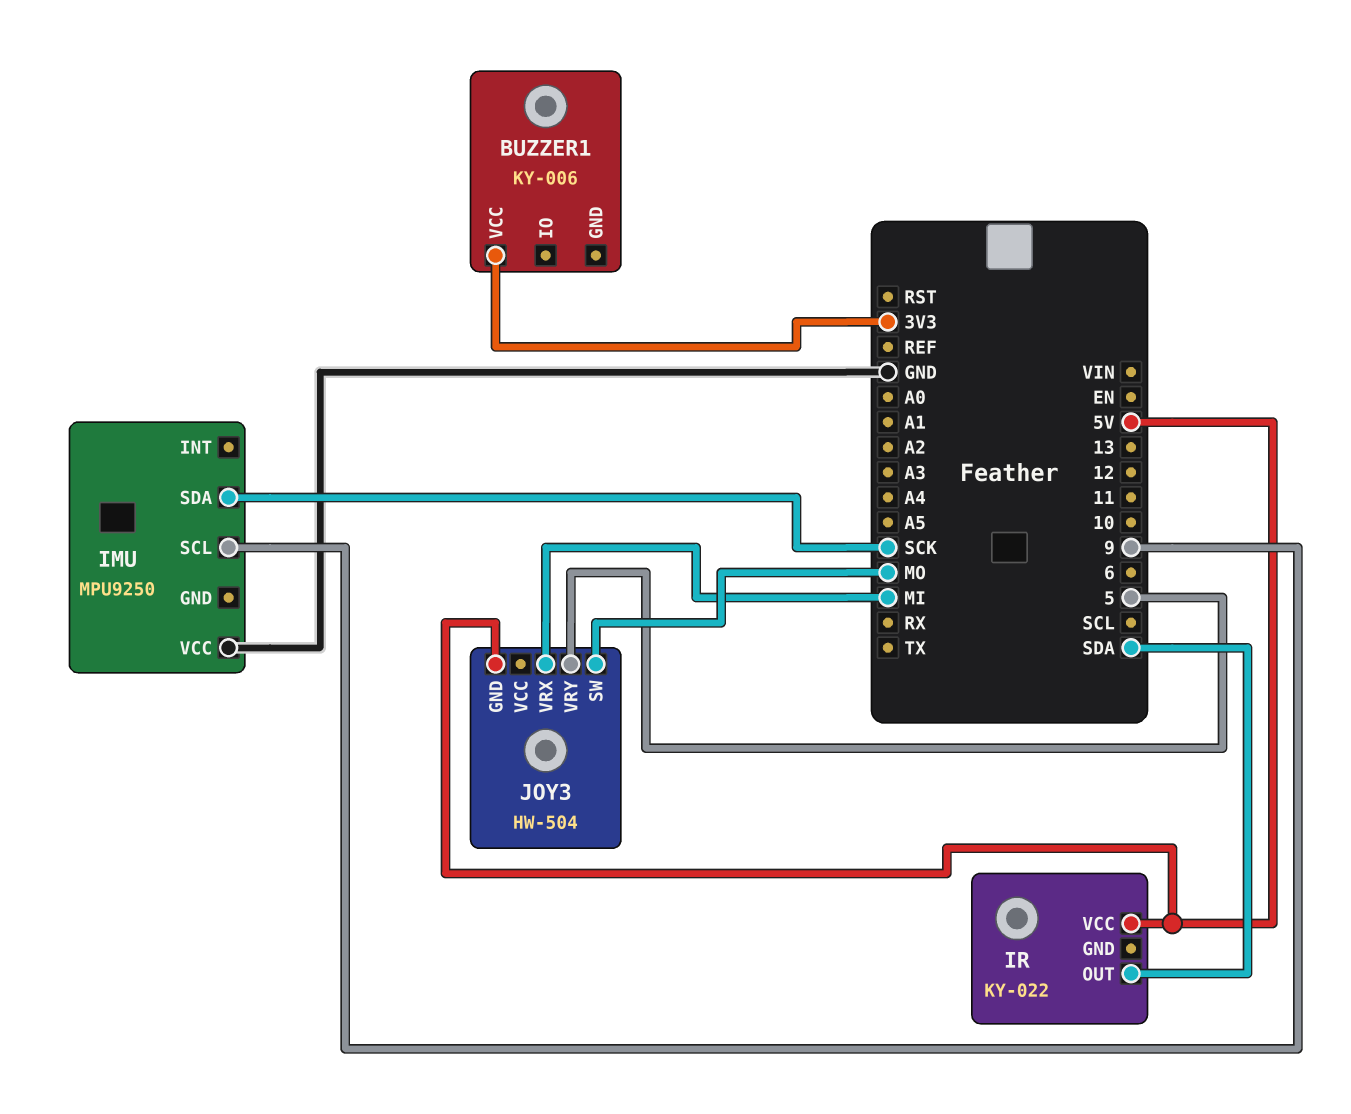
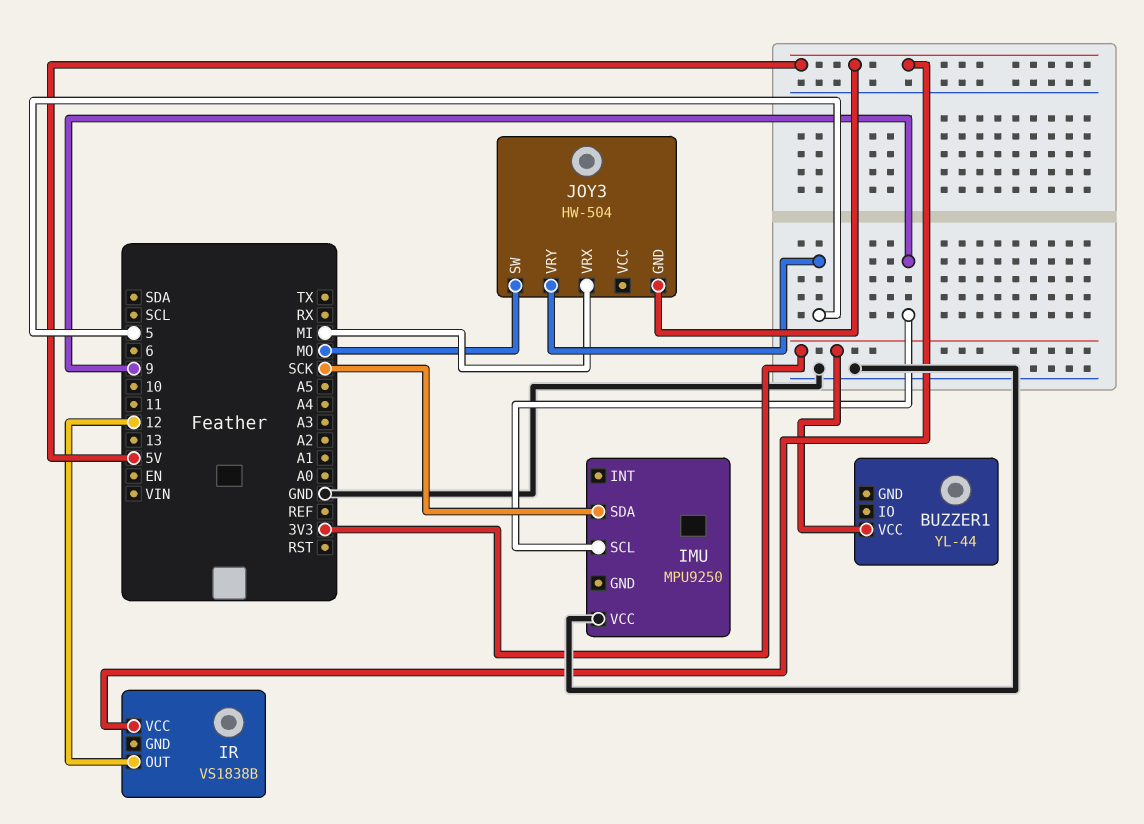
BUZZER1: KY-006 -> YL-44
IR: KY-022 -> VS1838B
IR pin OUT: SDA -> 12

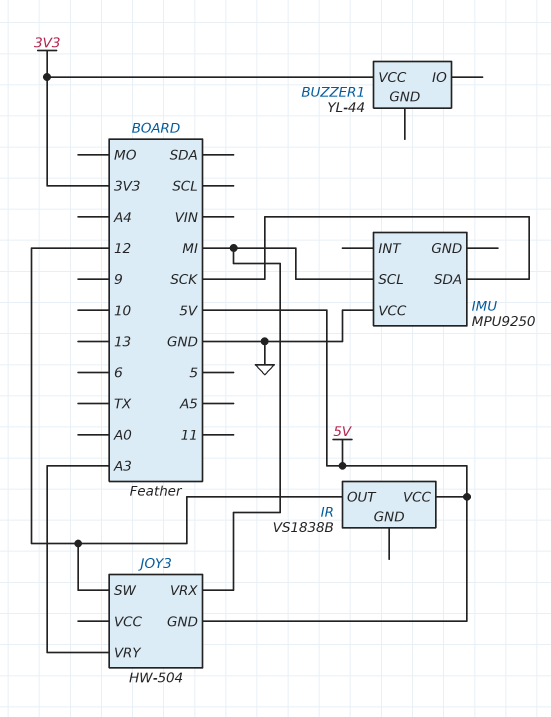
IMU pin SCL: 9 -> MI
JOY3 pin SW: MO -> 12
JOY3 pin VRY: 5 -> A3

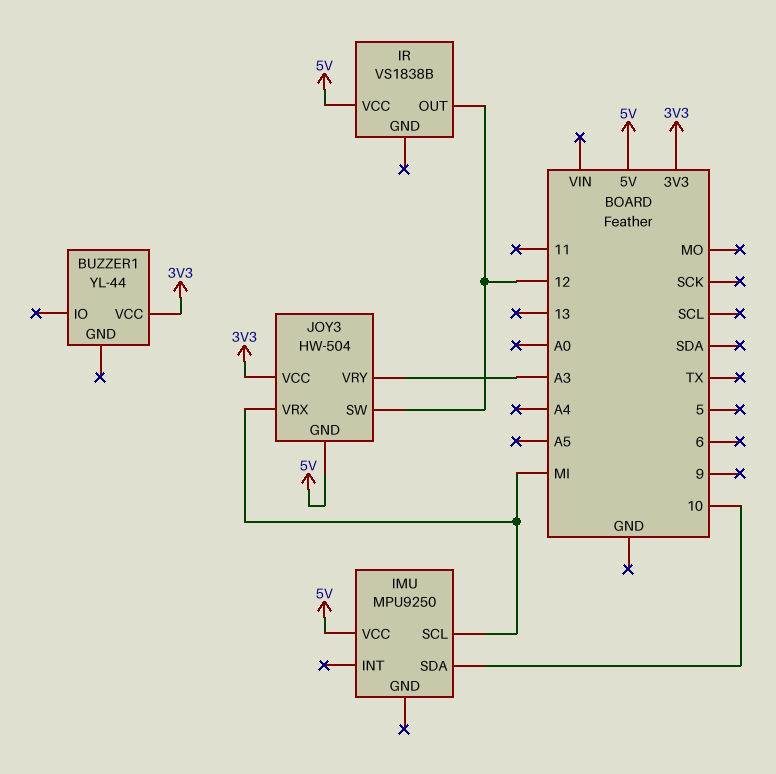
IMU pin SDA: SCK -> 10
IMU pin VCC: GND -> 5V
JOY3 pin VCC: none -> 3V3

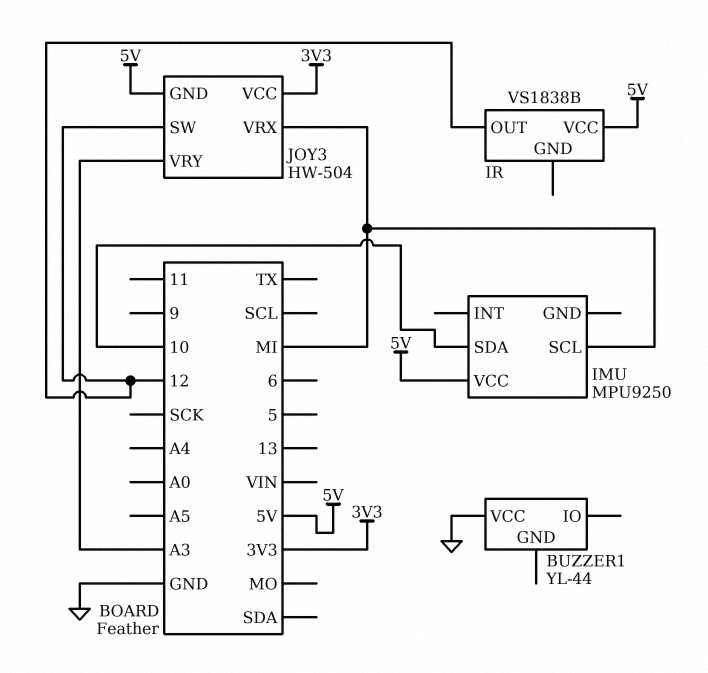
BUZZER1 pin VCC: 3V3 -> GND

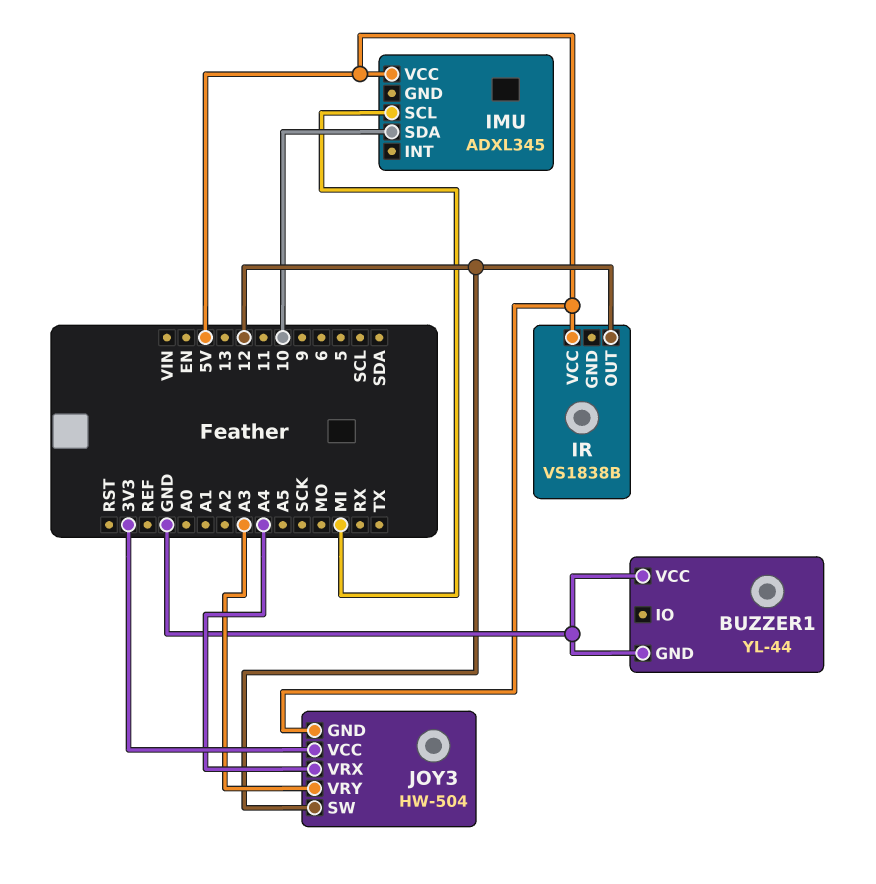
BUZZER1 pin GND: none -> GND
IMU: MPU9250 -> ADXL345
JOY3 pin VRX: MI -> A4

